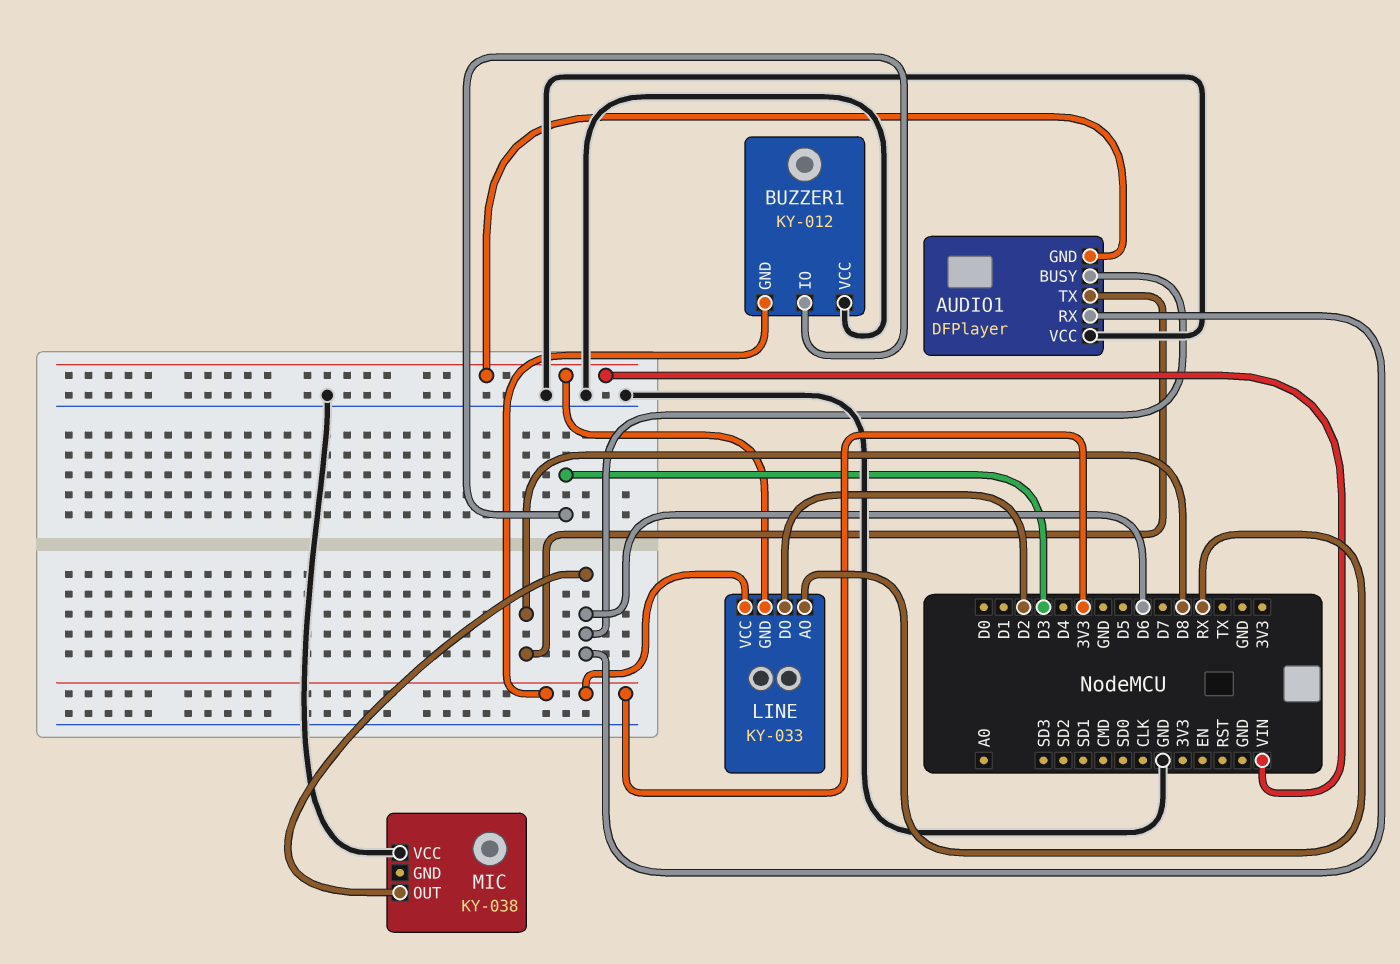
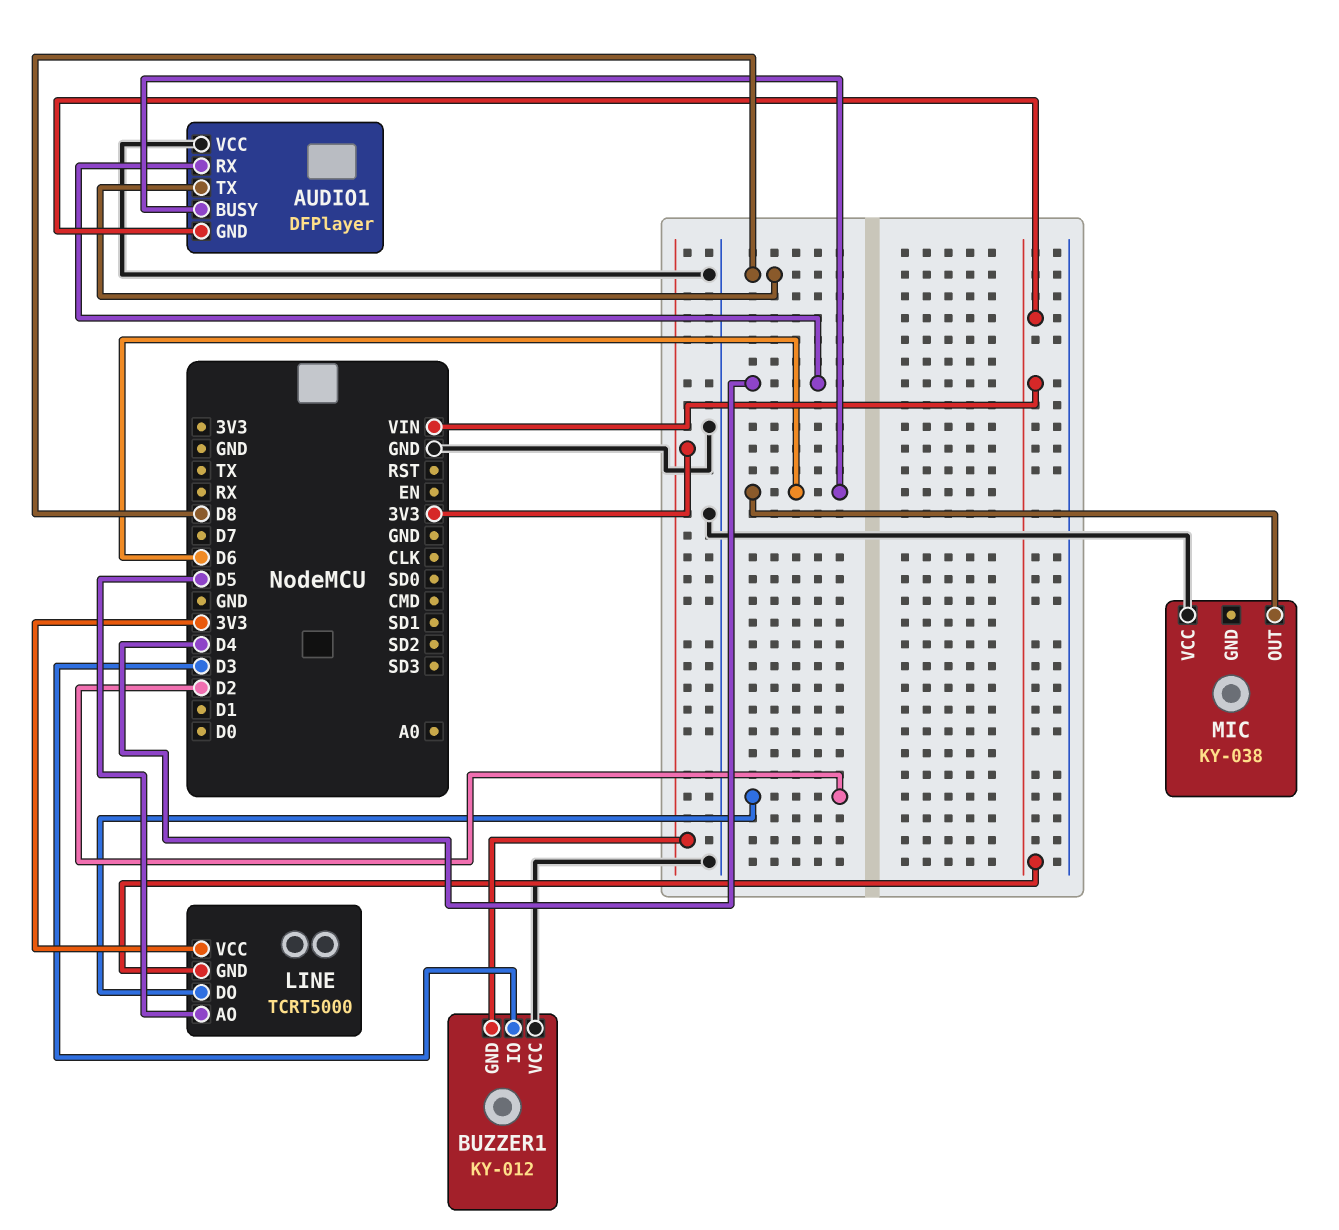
AUDIO1 pin RX: D6 -> D4
LINE: KY-033 -> TCRT5000
LINE pin AO: RX -> D5

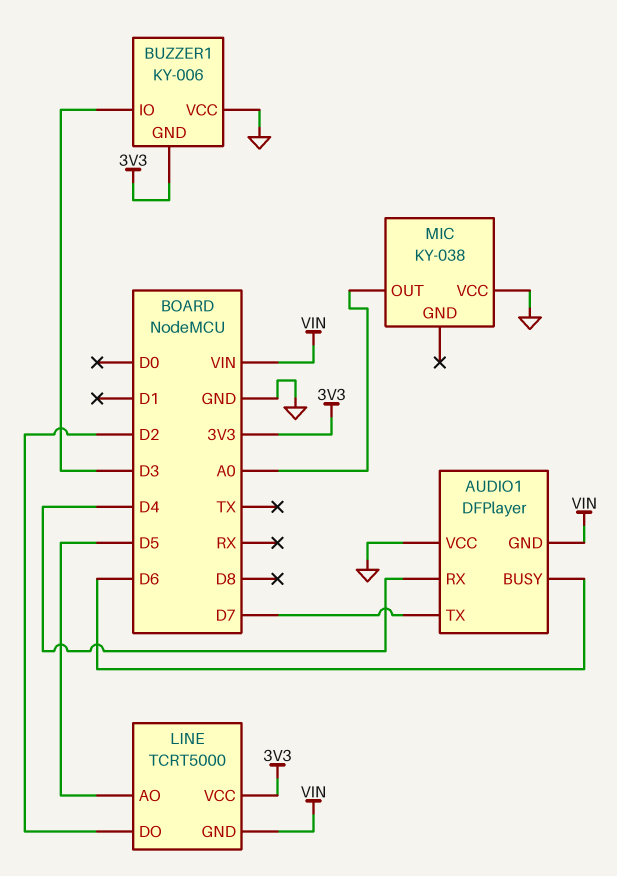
AUDIO1 pin TX: D8 -> D7
BUZZER1: KY-012 -> KY-006
MIC pin OUT: D6 -> A0

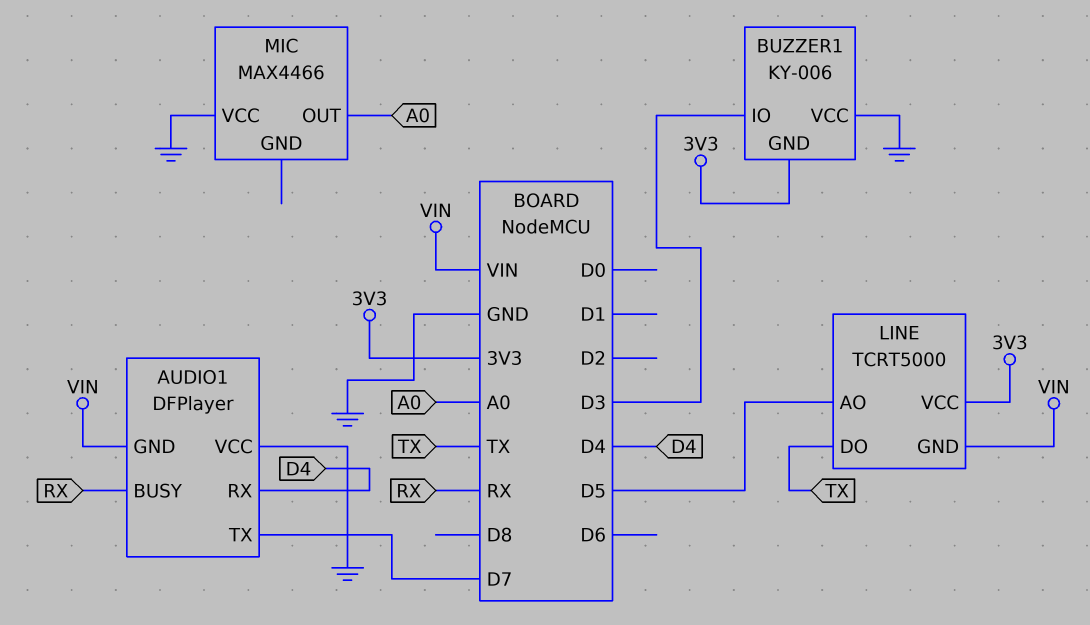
AUDIO1 pin BUSY: D6 -> RX
LINE pin DO: D2 -> TX
MIC: KY-038 -> MAX4466

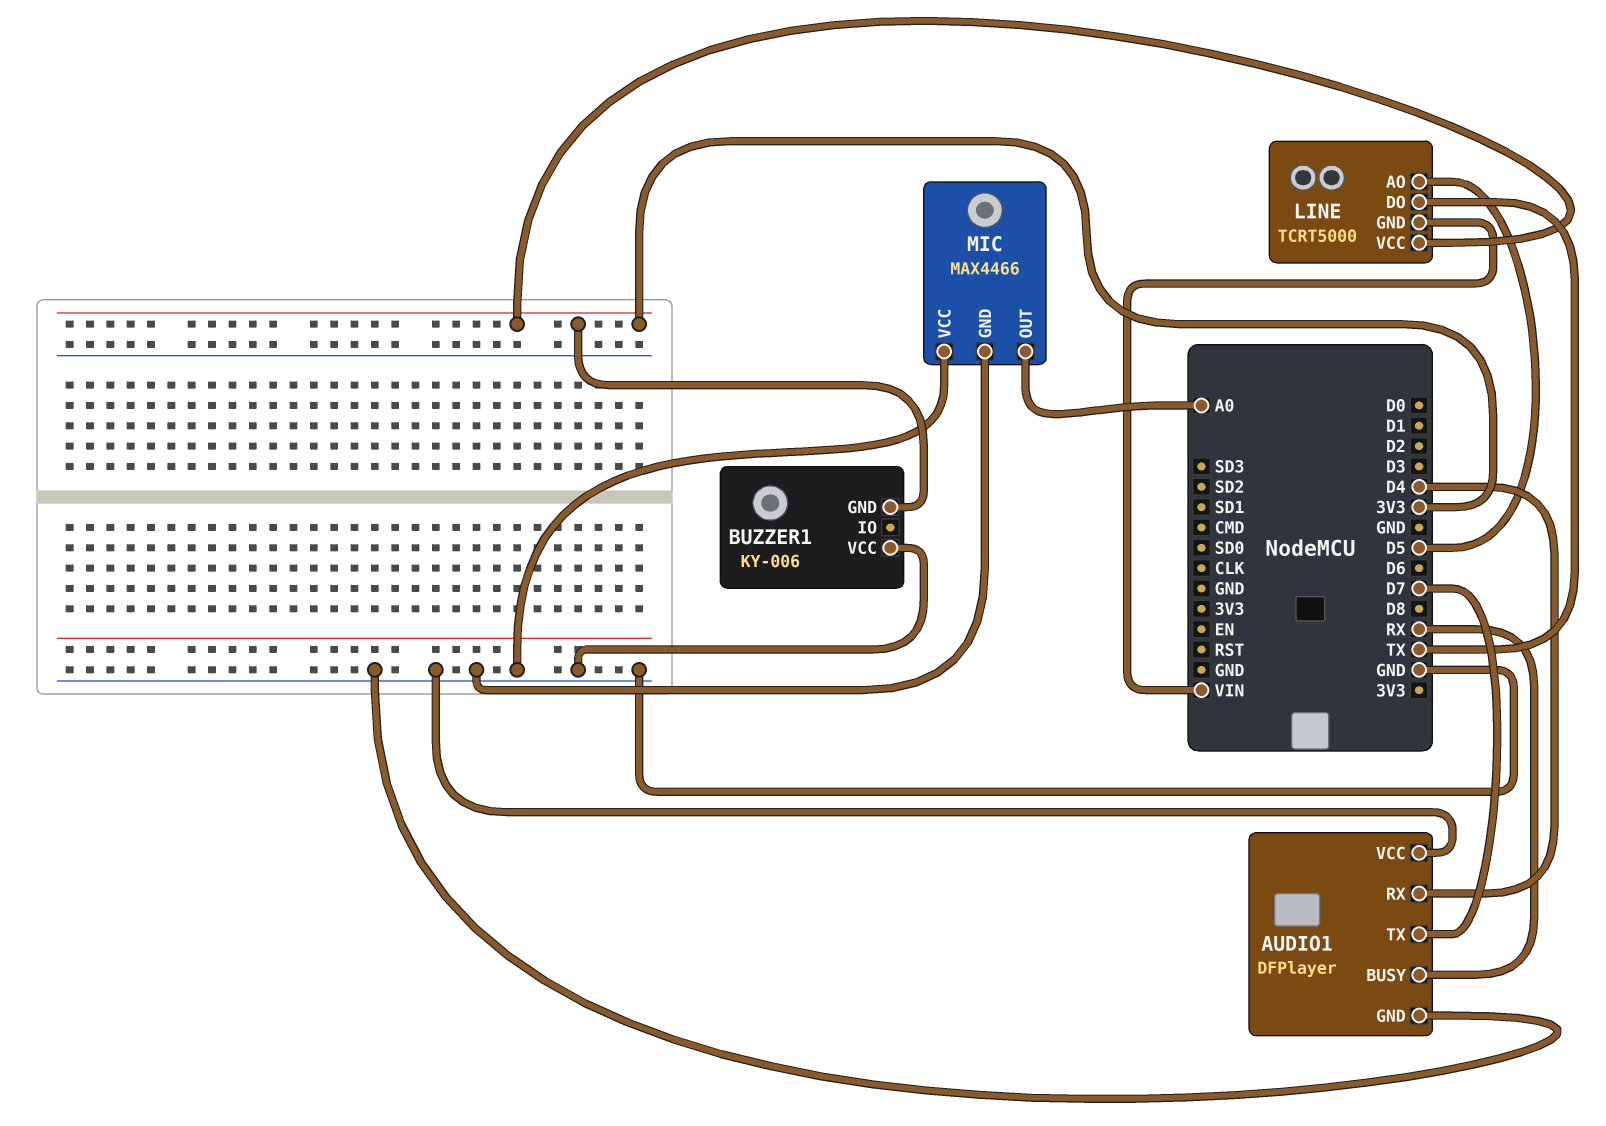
AUDIO1 pin GND: VIN -> GND
BUZZER1 pin IO: D3 -> none
MIC pin GND: none -> GND

